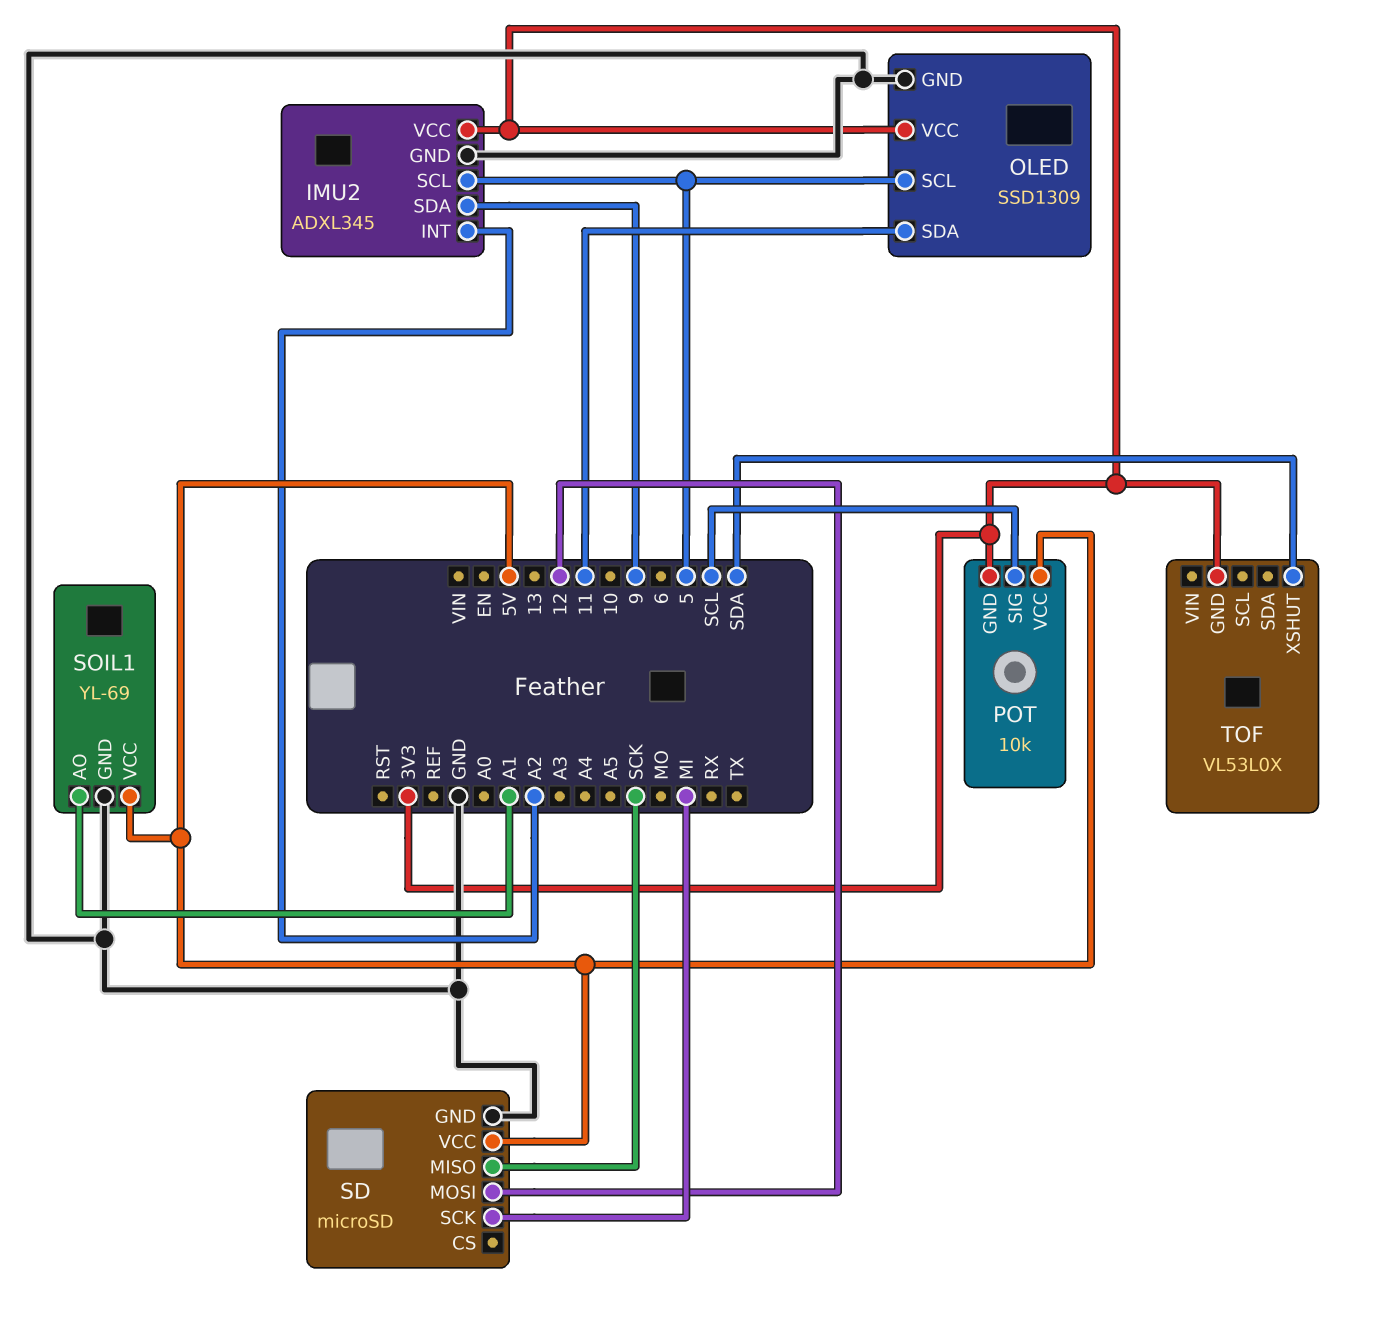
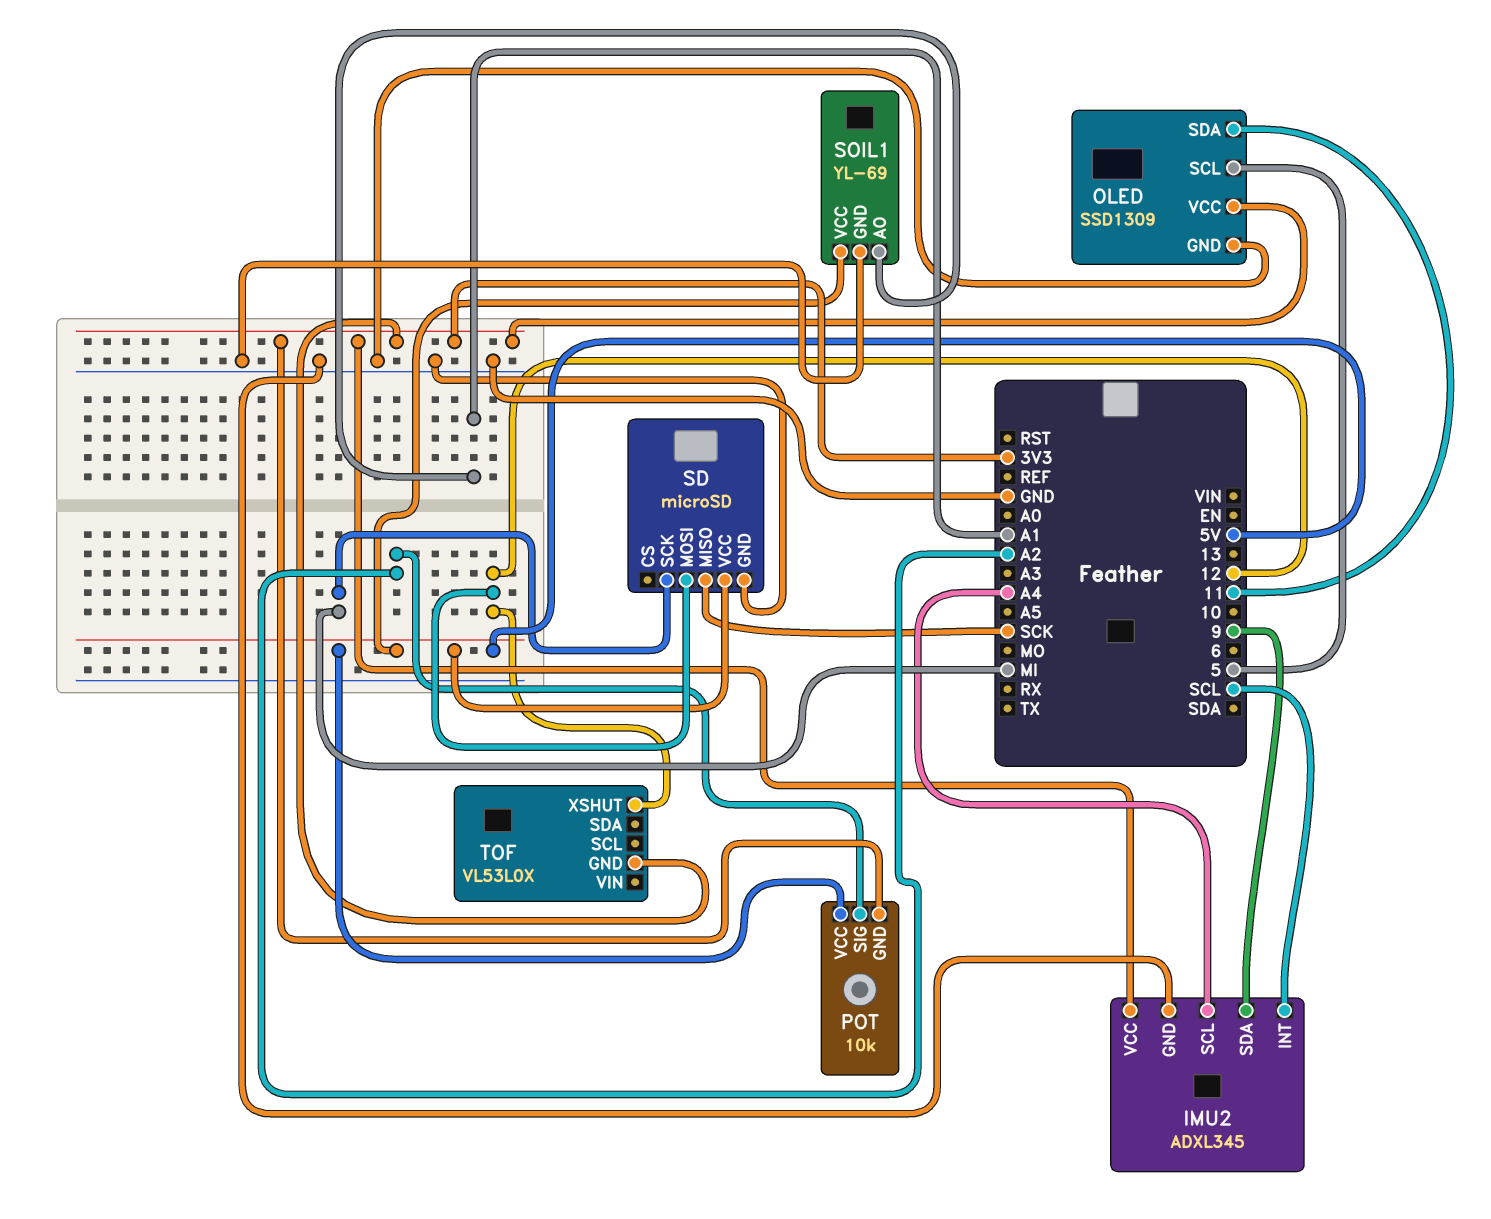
IMU2 pin INT: A2 -> SCL
IMU2 pin SCL: 5 -> A4
POT pin SIG: SCL -> A2
TOF pin XSHUT: SDA -> 12

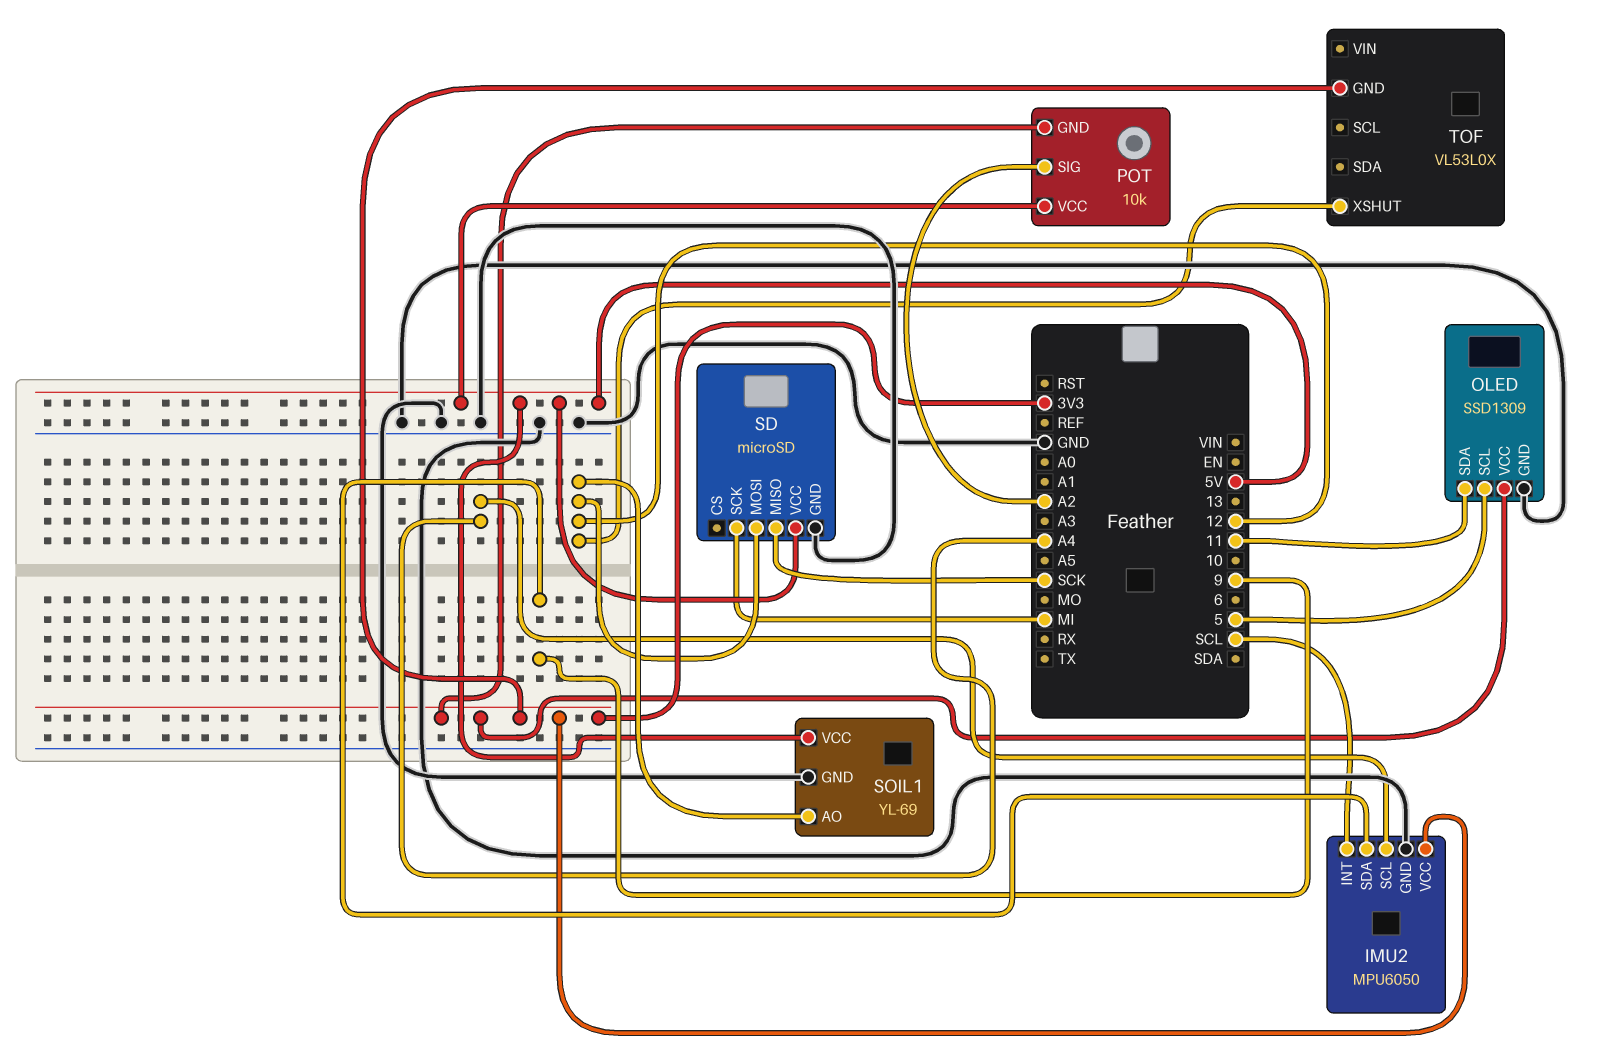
IMU2: ADXL345 -> MPU6050
SOIL1 pin AO: A1 -> 12

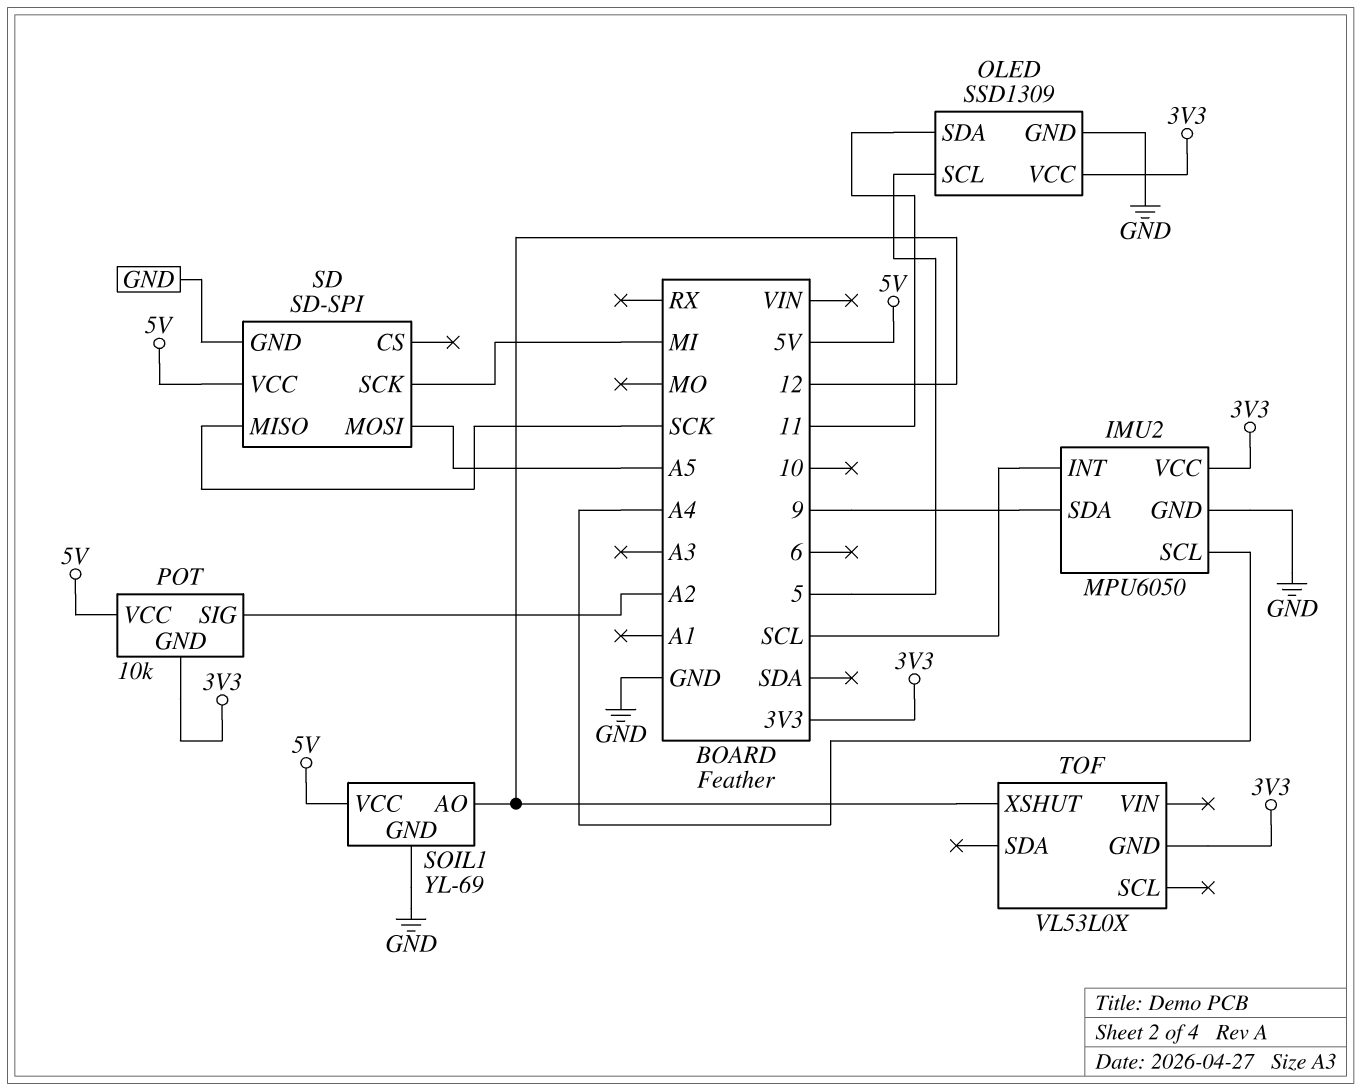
SD: microSD -> SD-SPI
SD pin MOSI: 12 -> A5

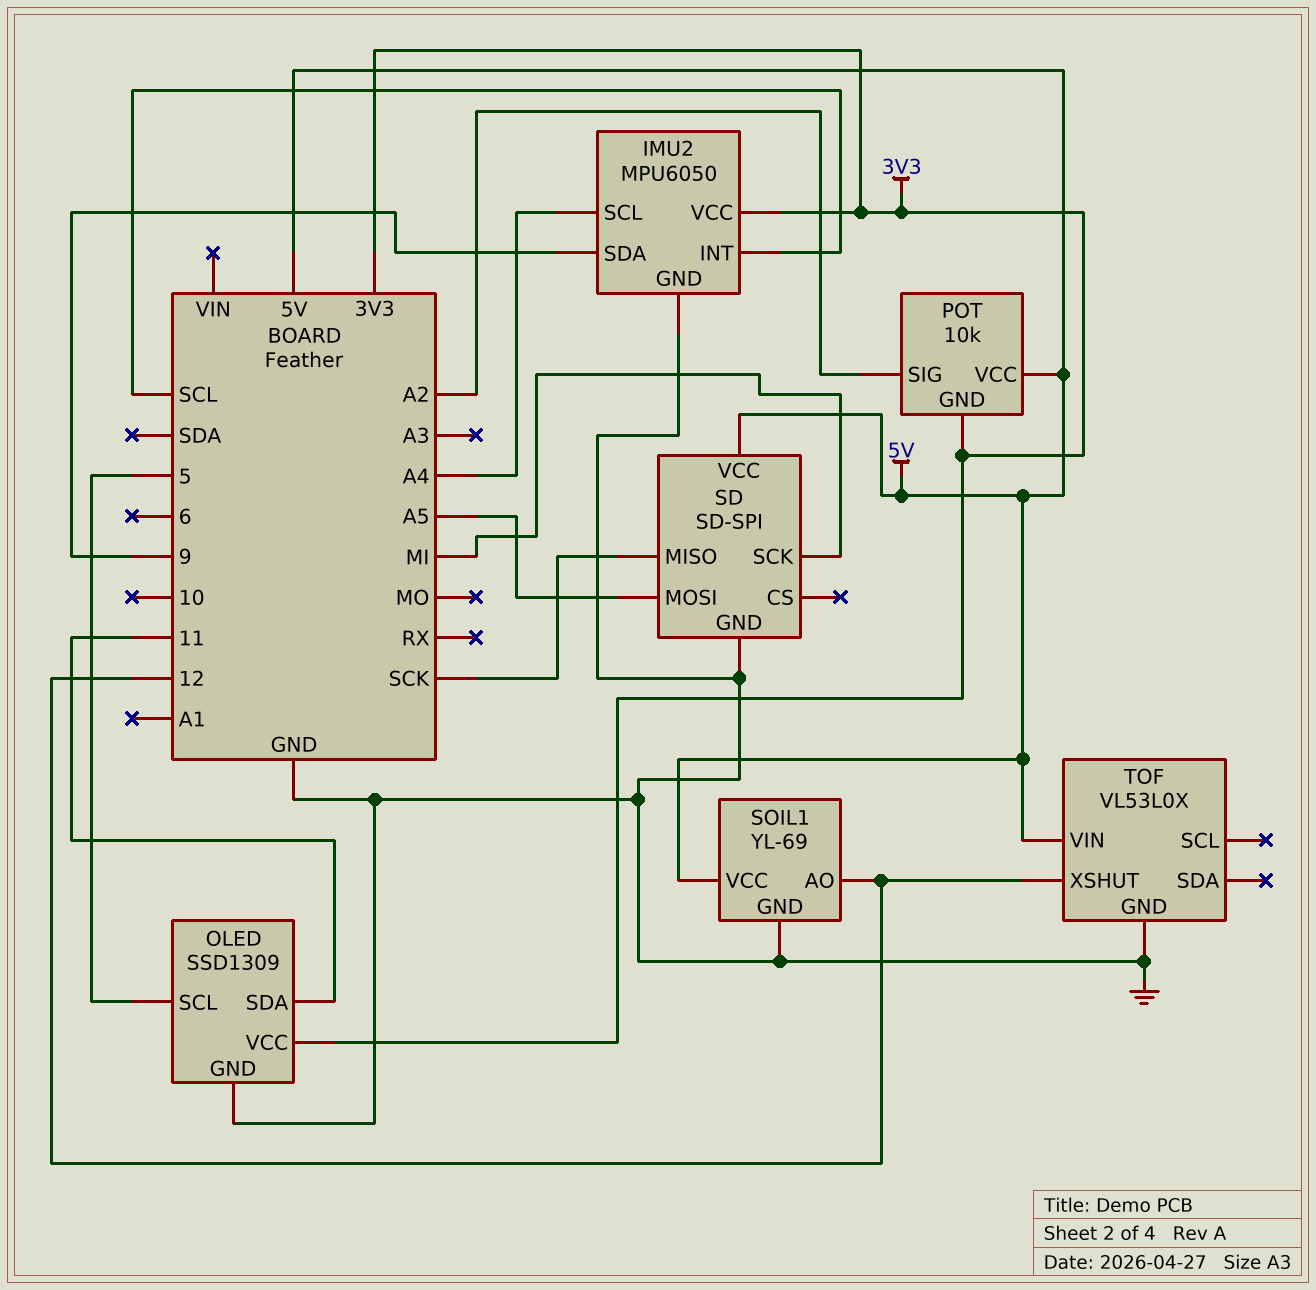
TOF pin GND: 3V3 -> GND
TOF pin VIN: none -> 5V

